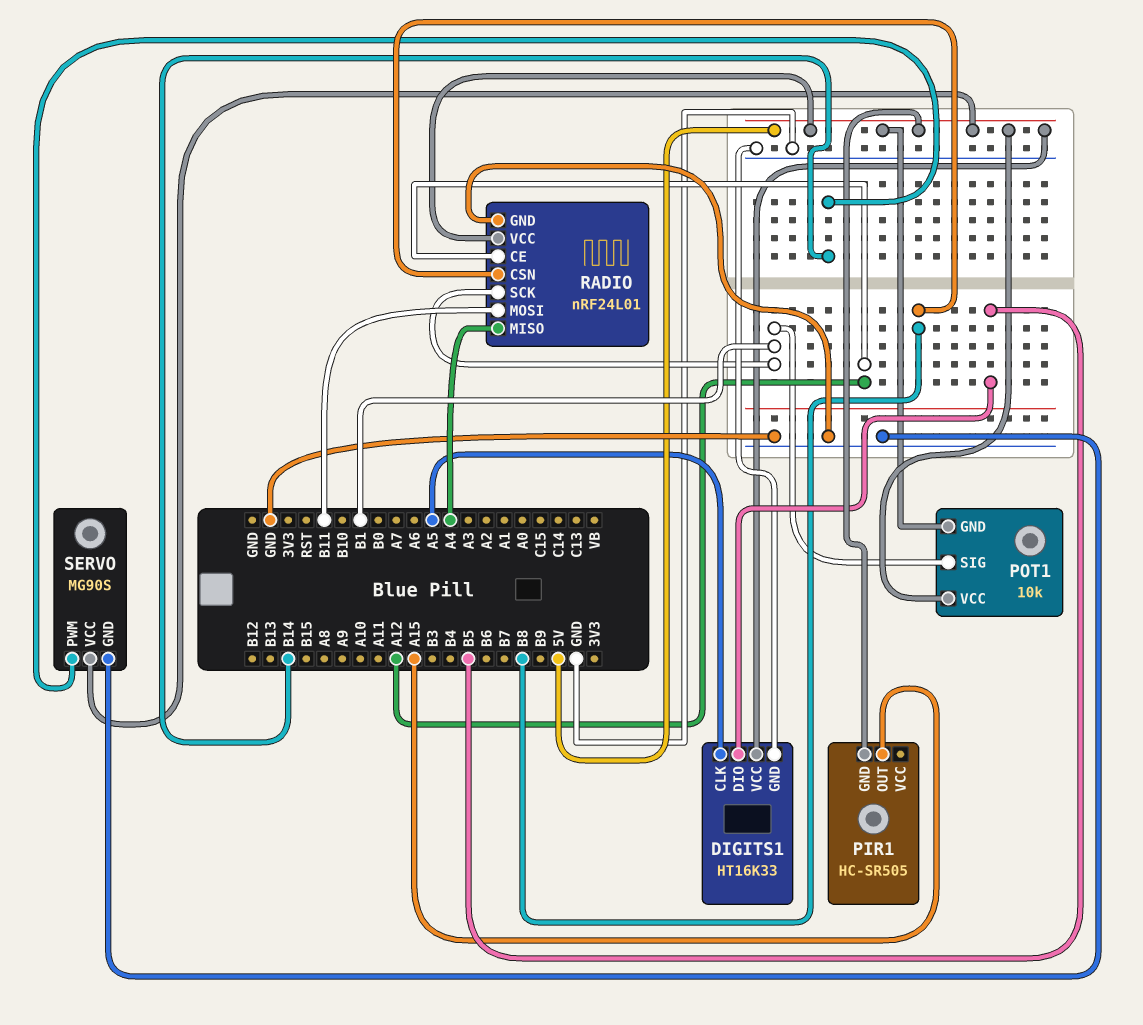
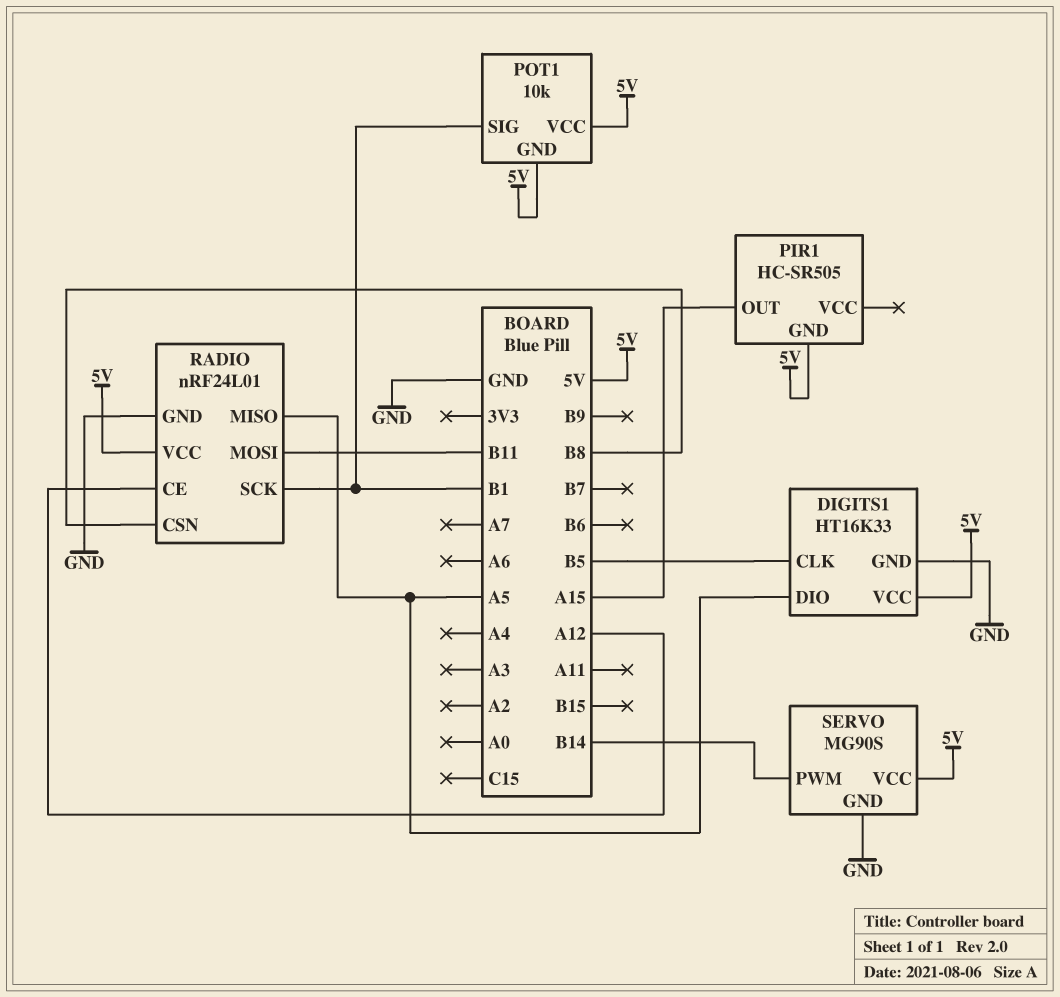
DIGITS1 pin CLK: A5 -> B5
DIGITS1 pin DIO: B5 -> A5
RADIO pin MISO: A4 -> A5

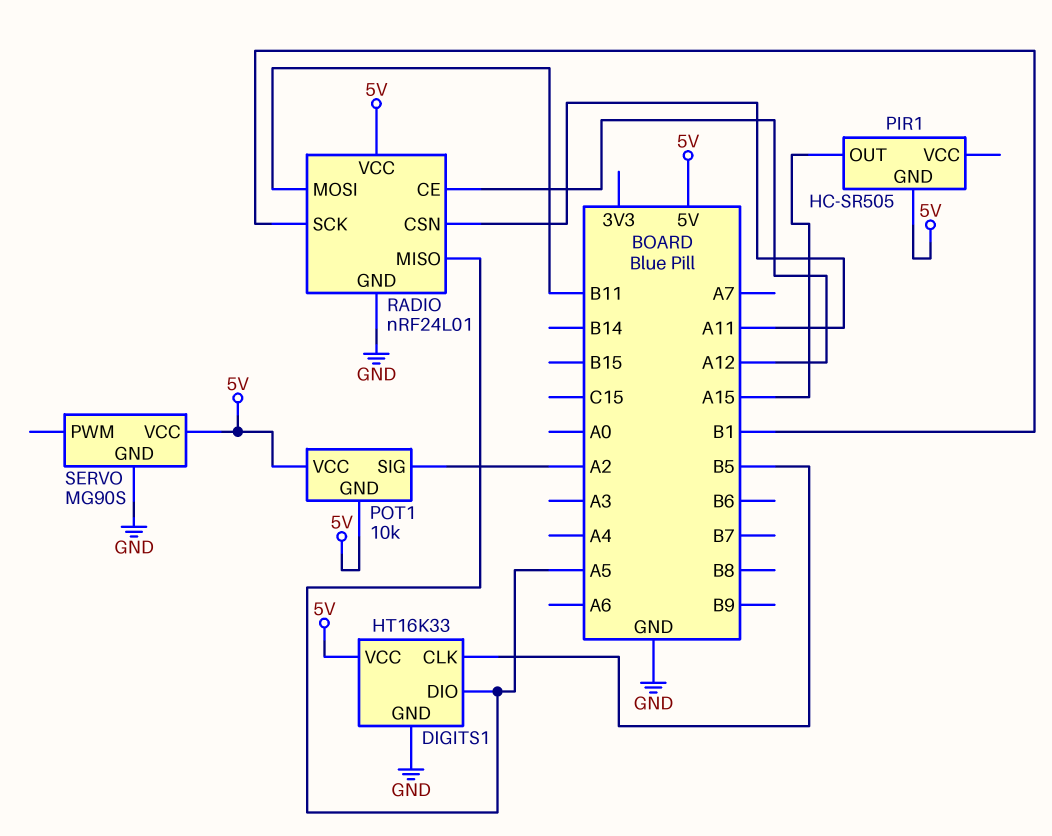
POT1 pin SIG: B1 -> A2
RADIO pin CSN: B8 -> A11
SERVO pin PWM: B14 -> none

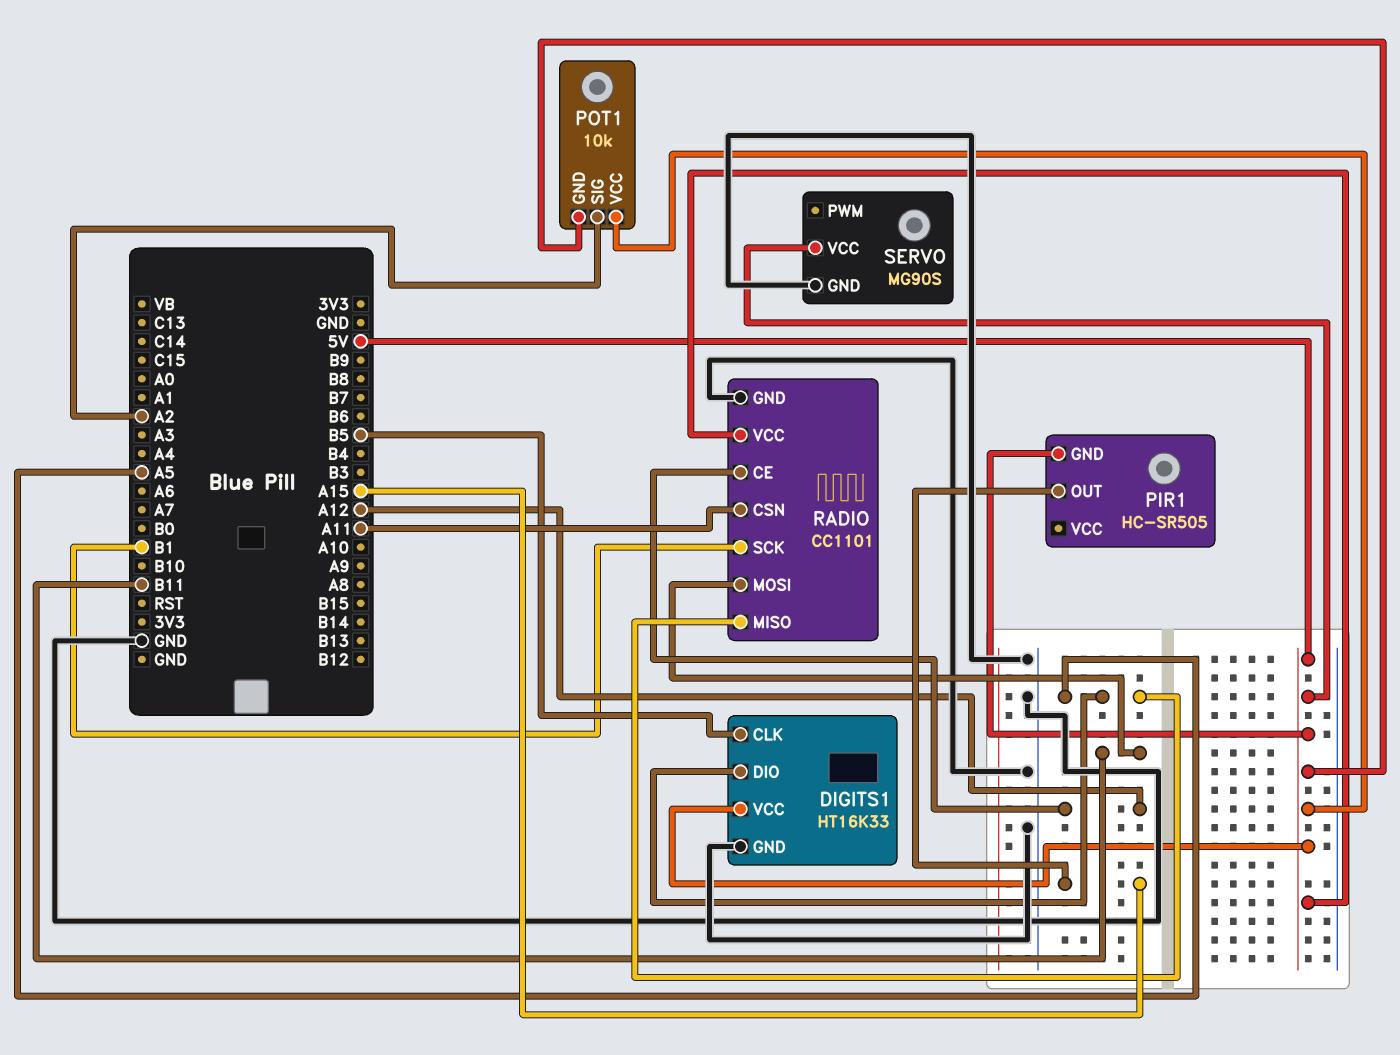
RADIO: nRF24L01 -> CC1101

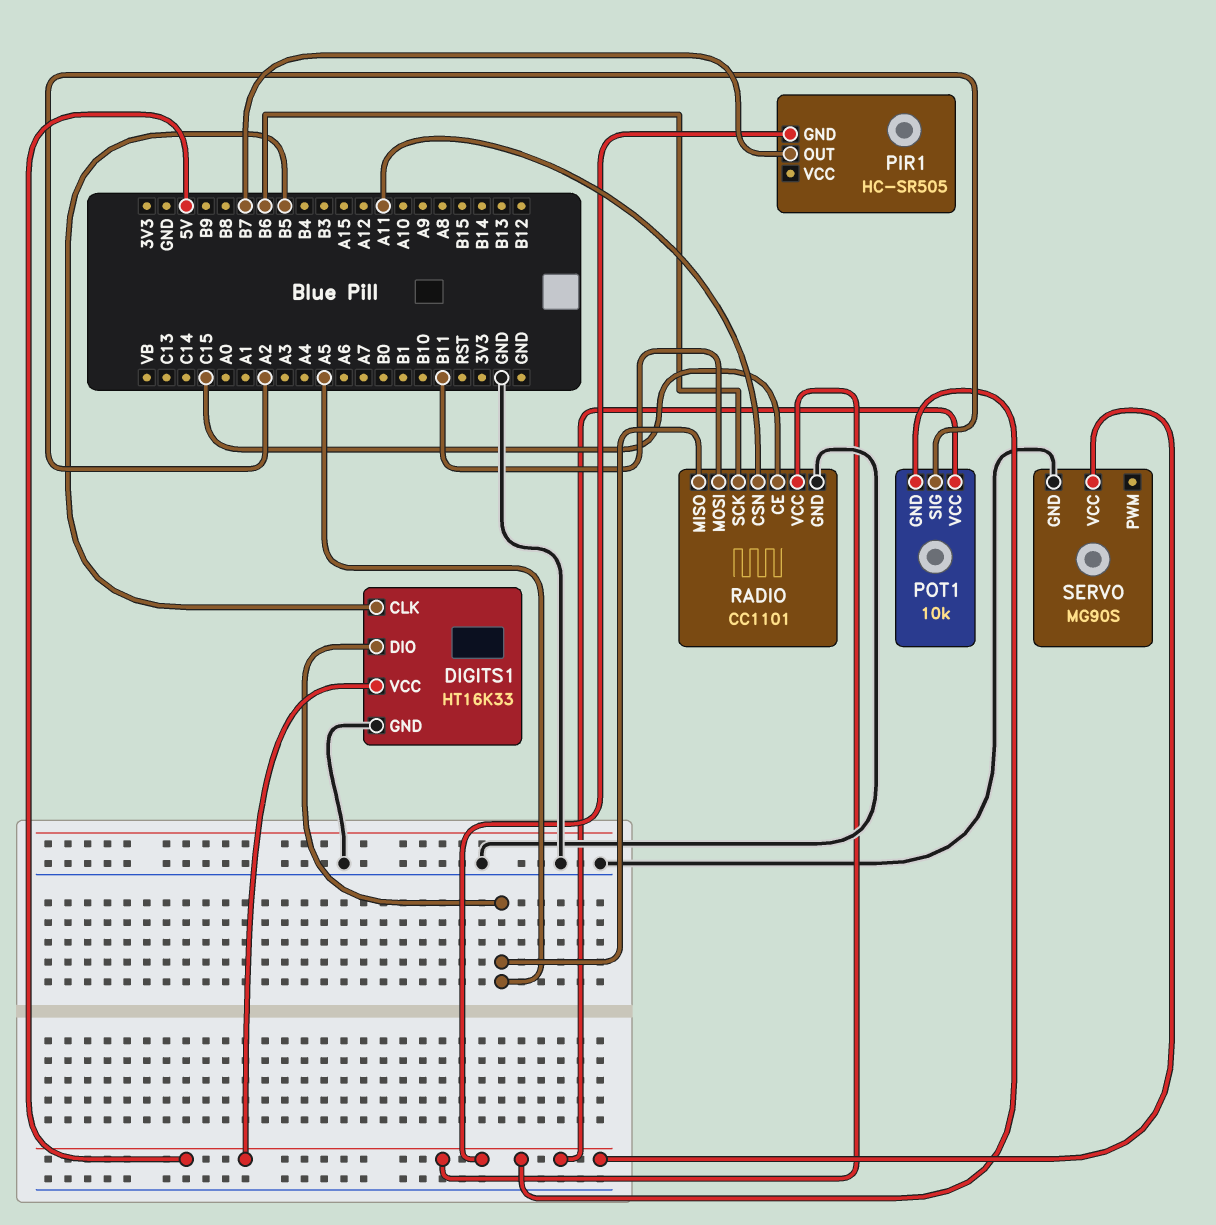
PIR1 pin OUT: A15 -> B7
RADIO pin CE: A12 -> C15
RADIO pin SCK: B1 -> B6

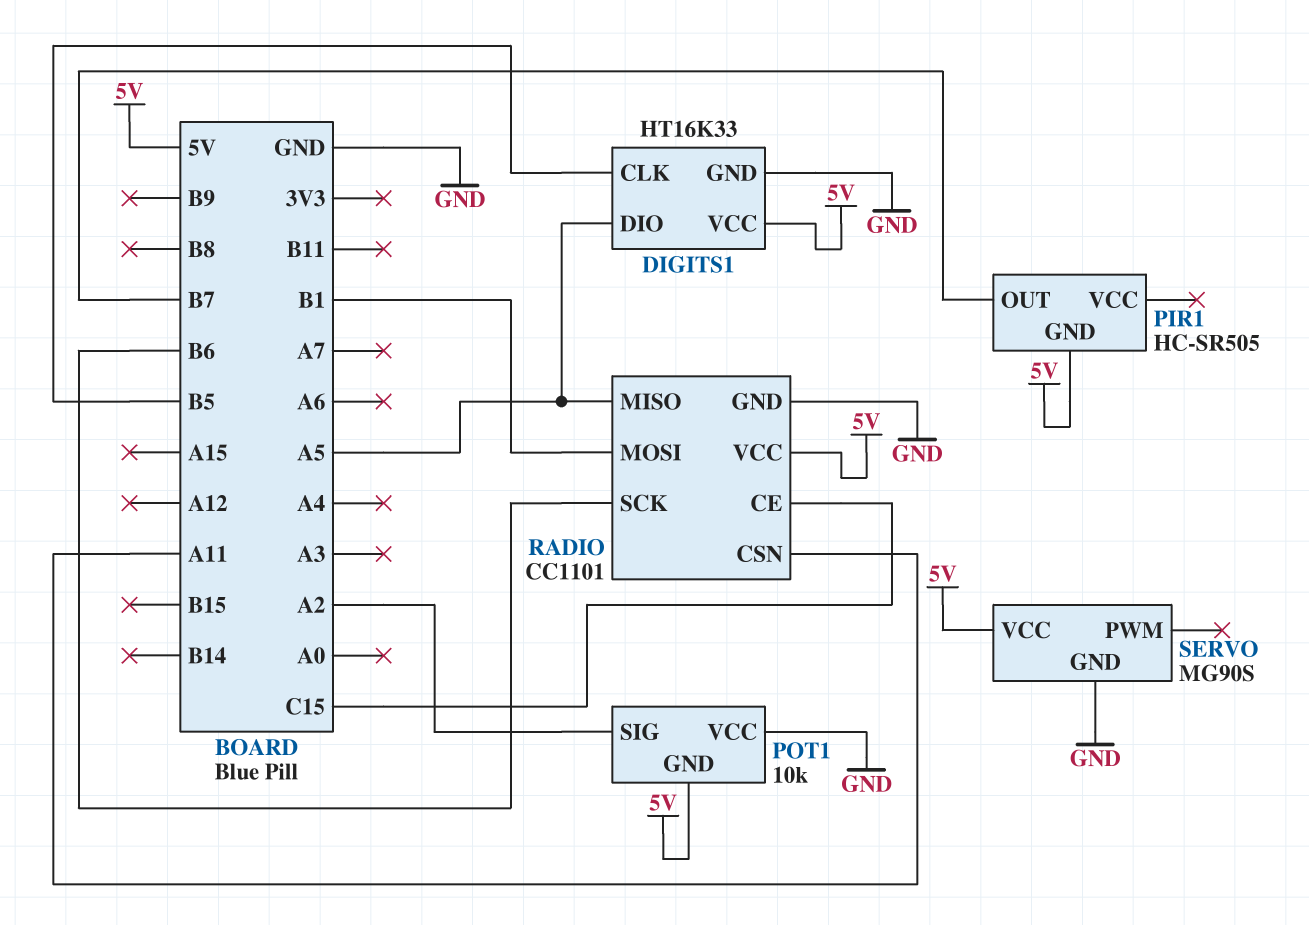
POT1 pin VCC: 5V -> GND
RADIO pin MOSI: B11 -> B1

